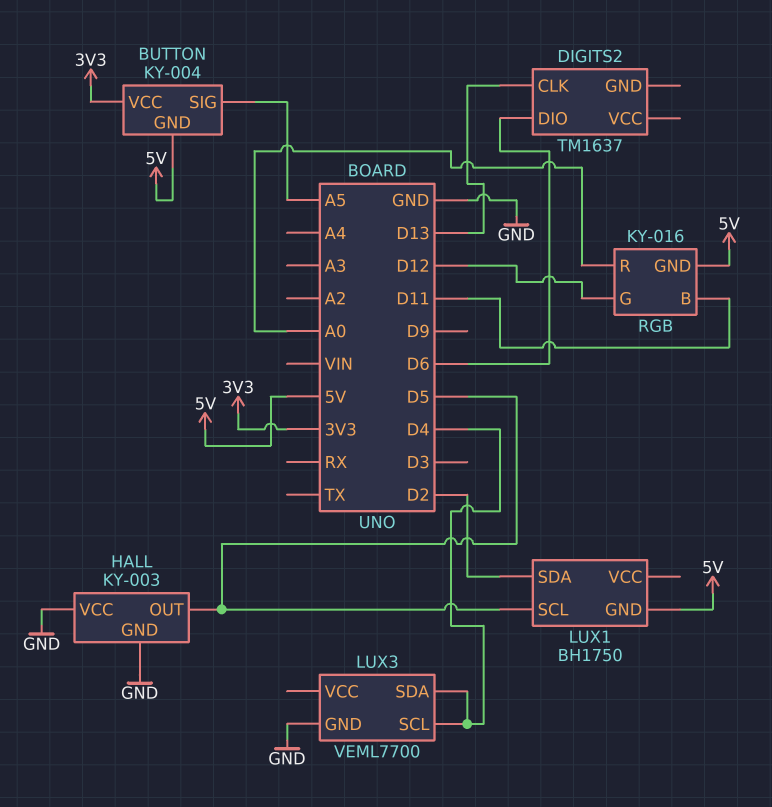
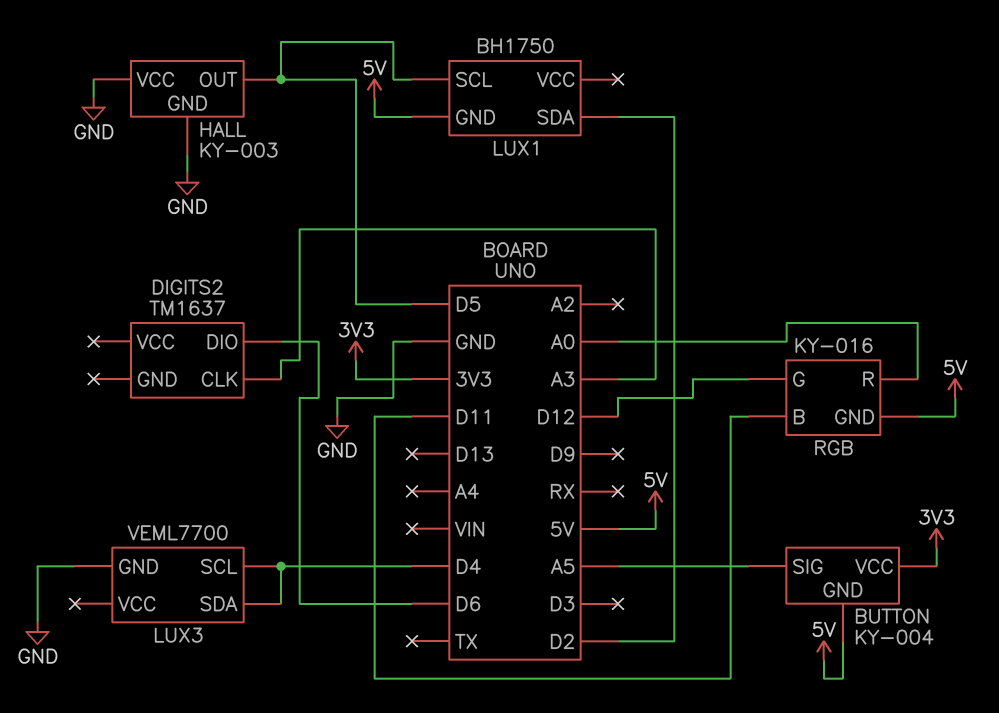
DIGITS2 pin CLK: D13 -> A3

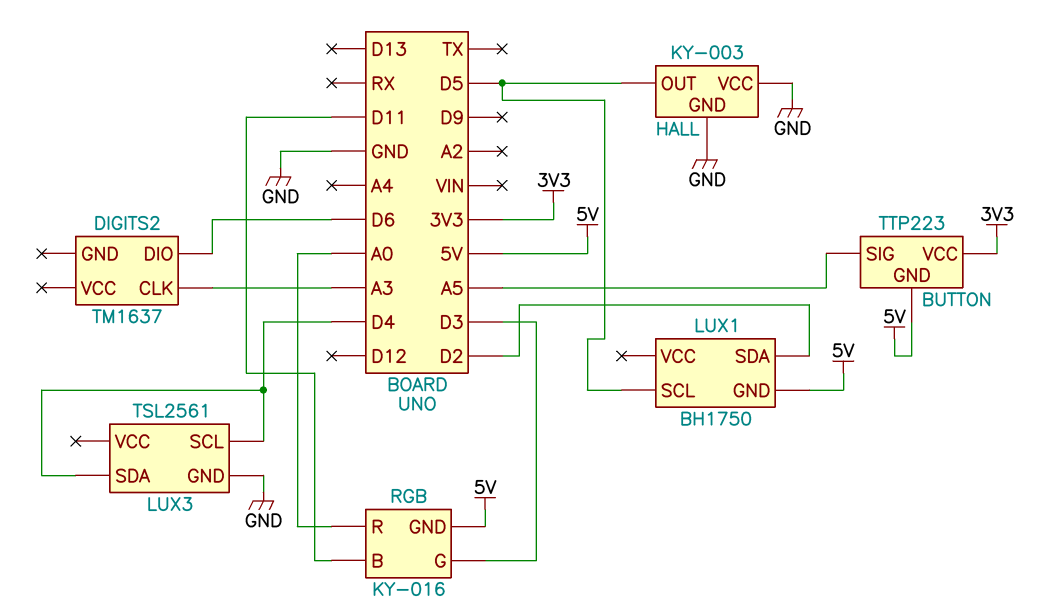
BUTTON: KY-004 -> TTP223
LUX3: VEML7700 -> TSL2561
RGB pin G: D12 -> D3

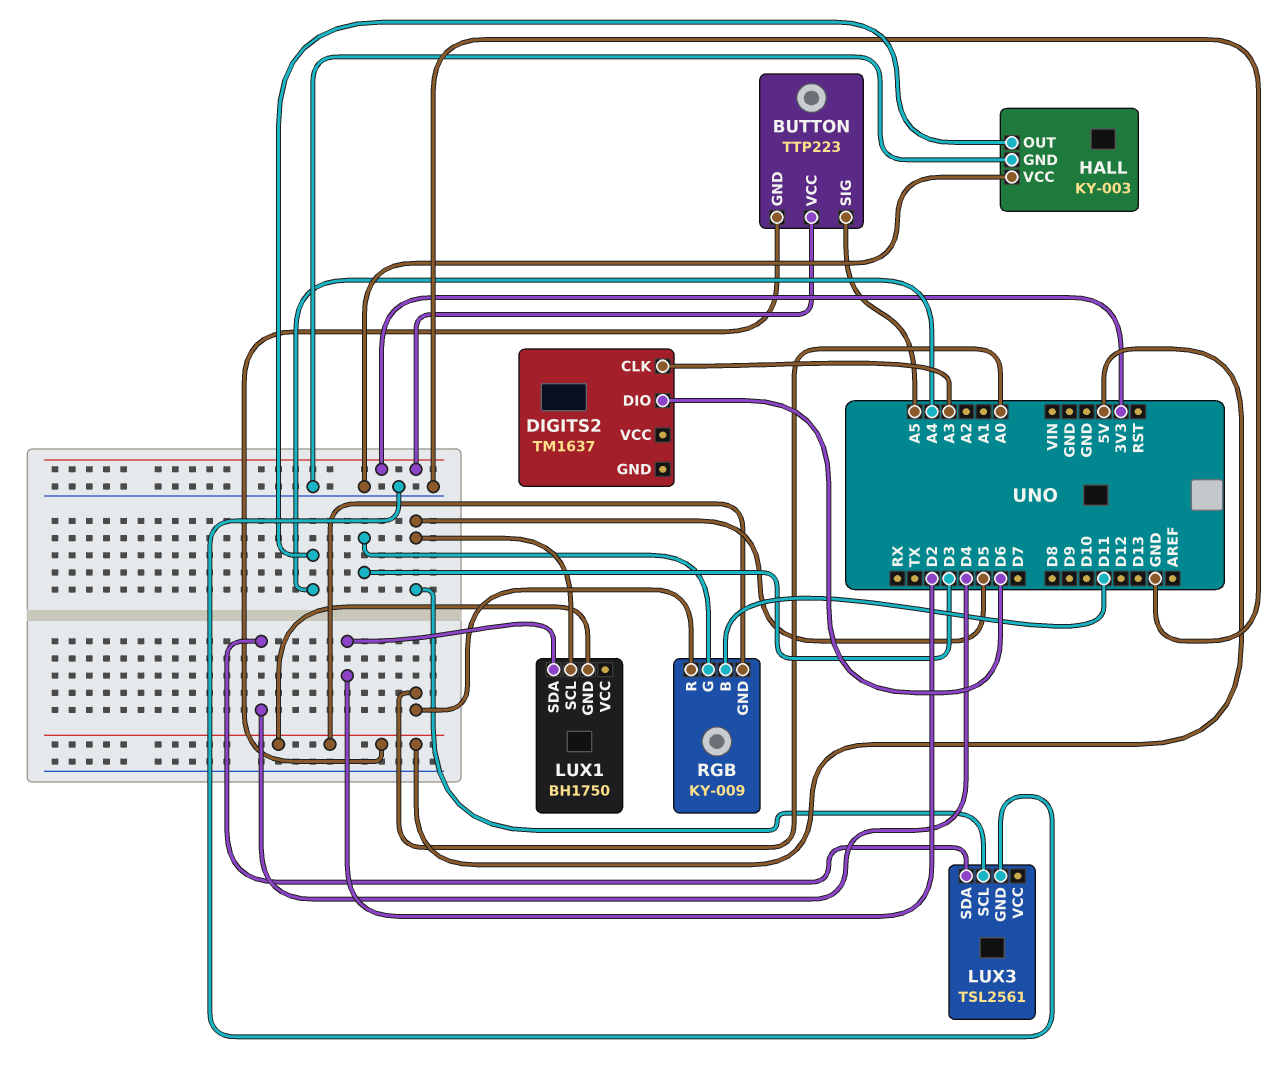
HALL pin OUT: D5 -> A4
LUX3 pin SCL: D4 -> D5
RGB: KY-016 -> KY-009

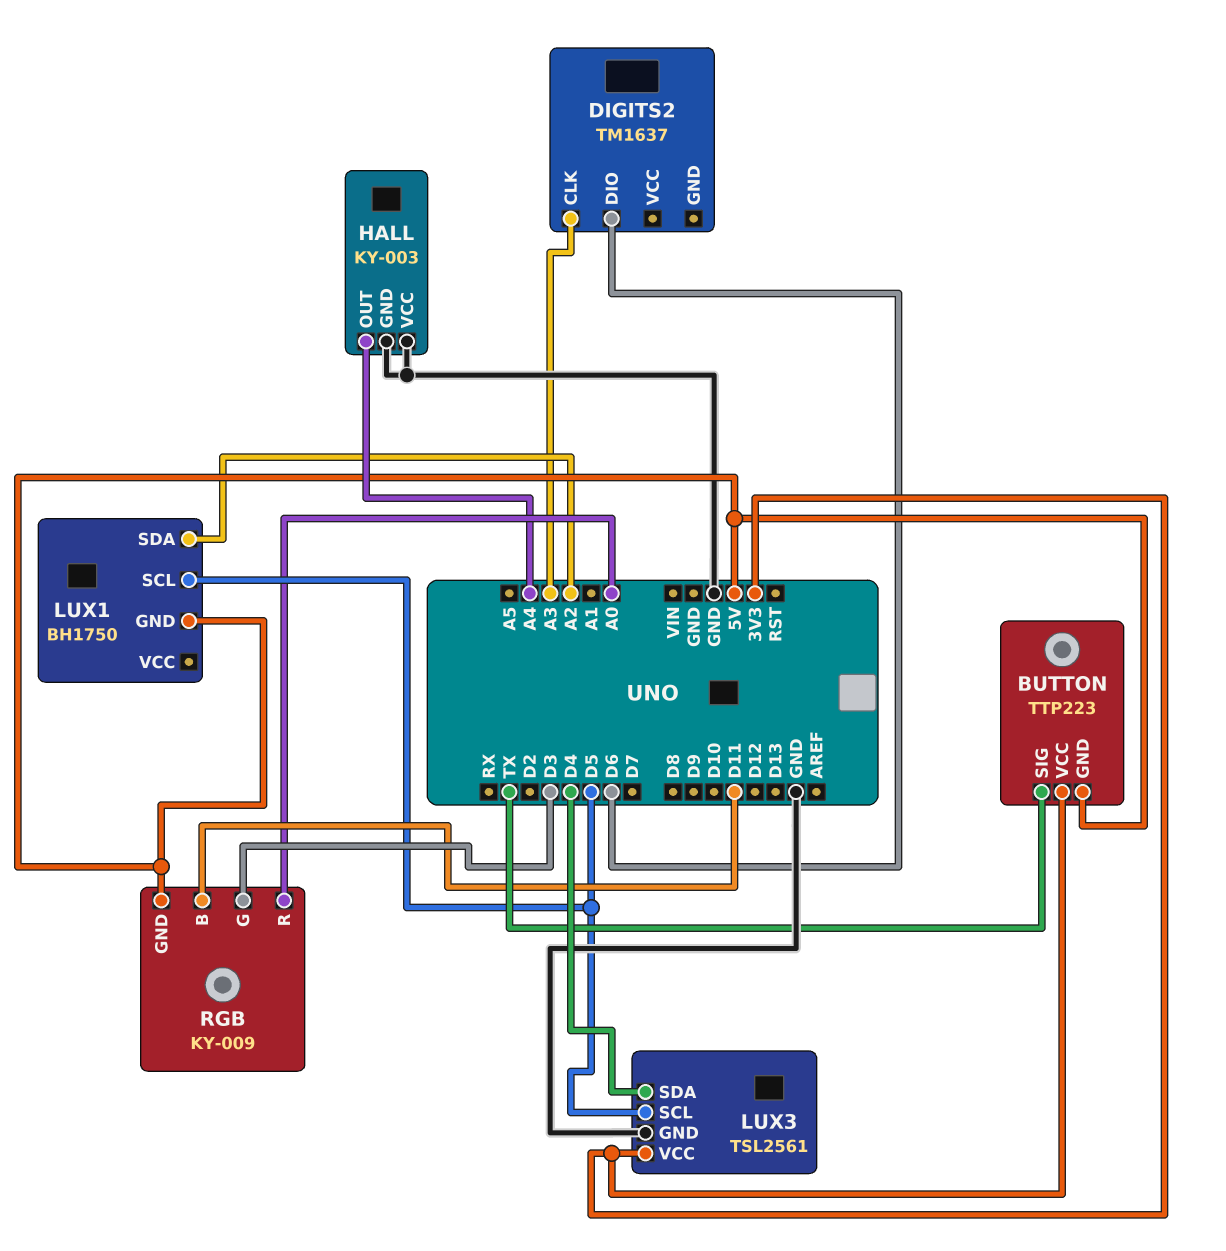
BUTTON pin SIG: A5 -> TX
LUX1 pin SDA: D2 -> A2
LUX3 pin VCC: none -> 3V3

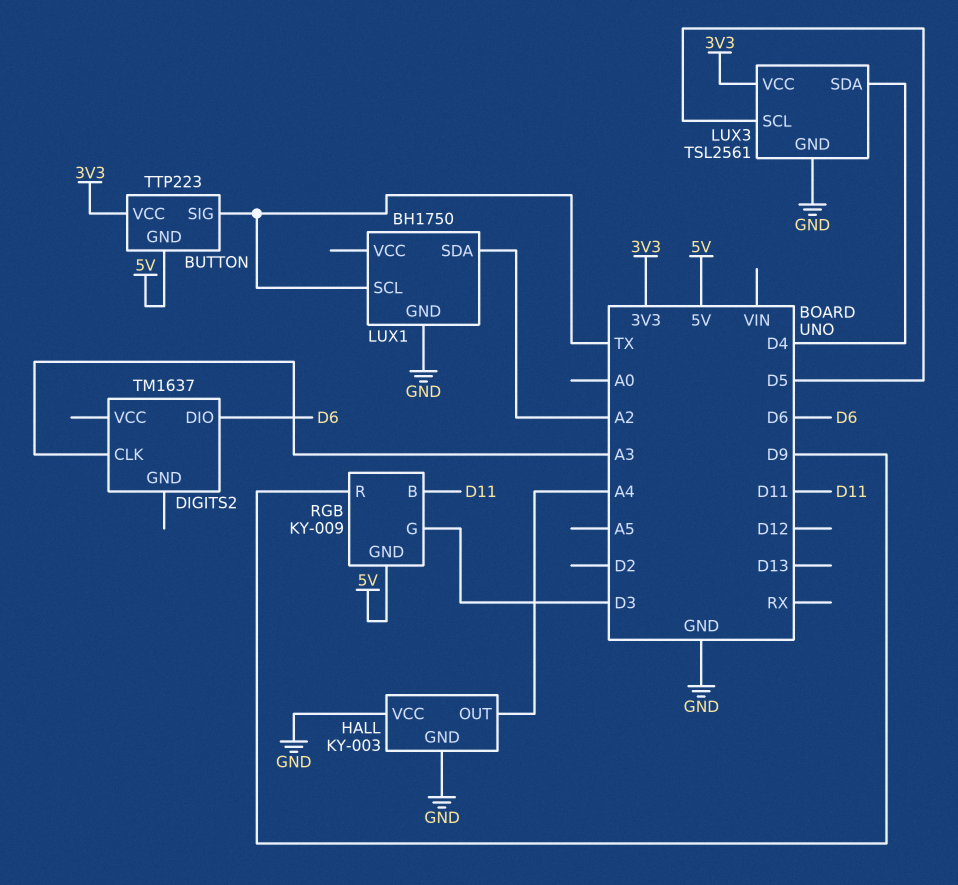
LUX1 pin GND: 5V -> GND
LUX1 pin SCL: D5 -> TX
RGB pin R: A0 -> D9

